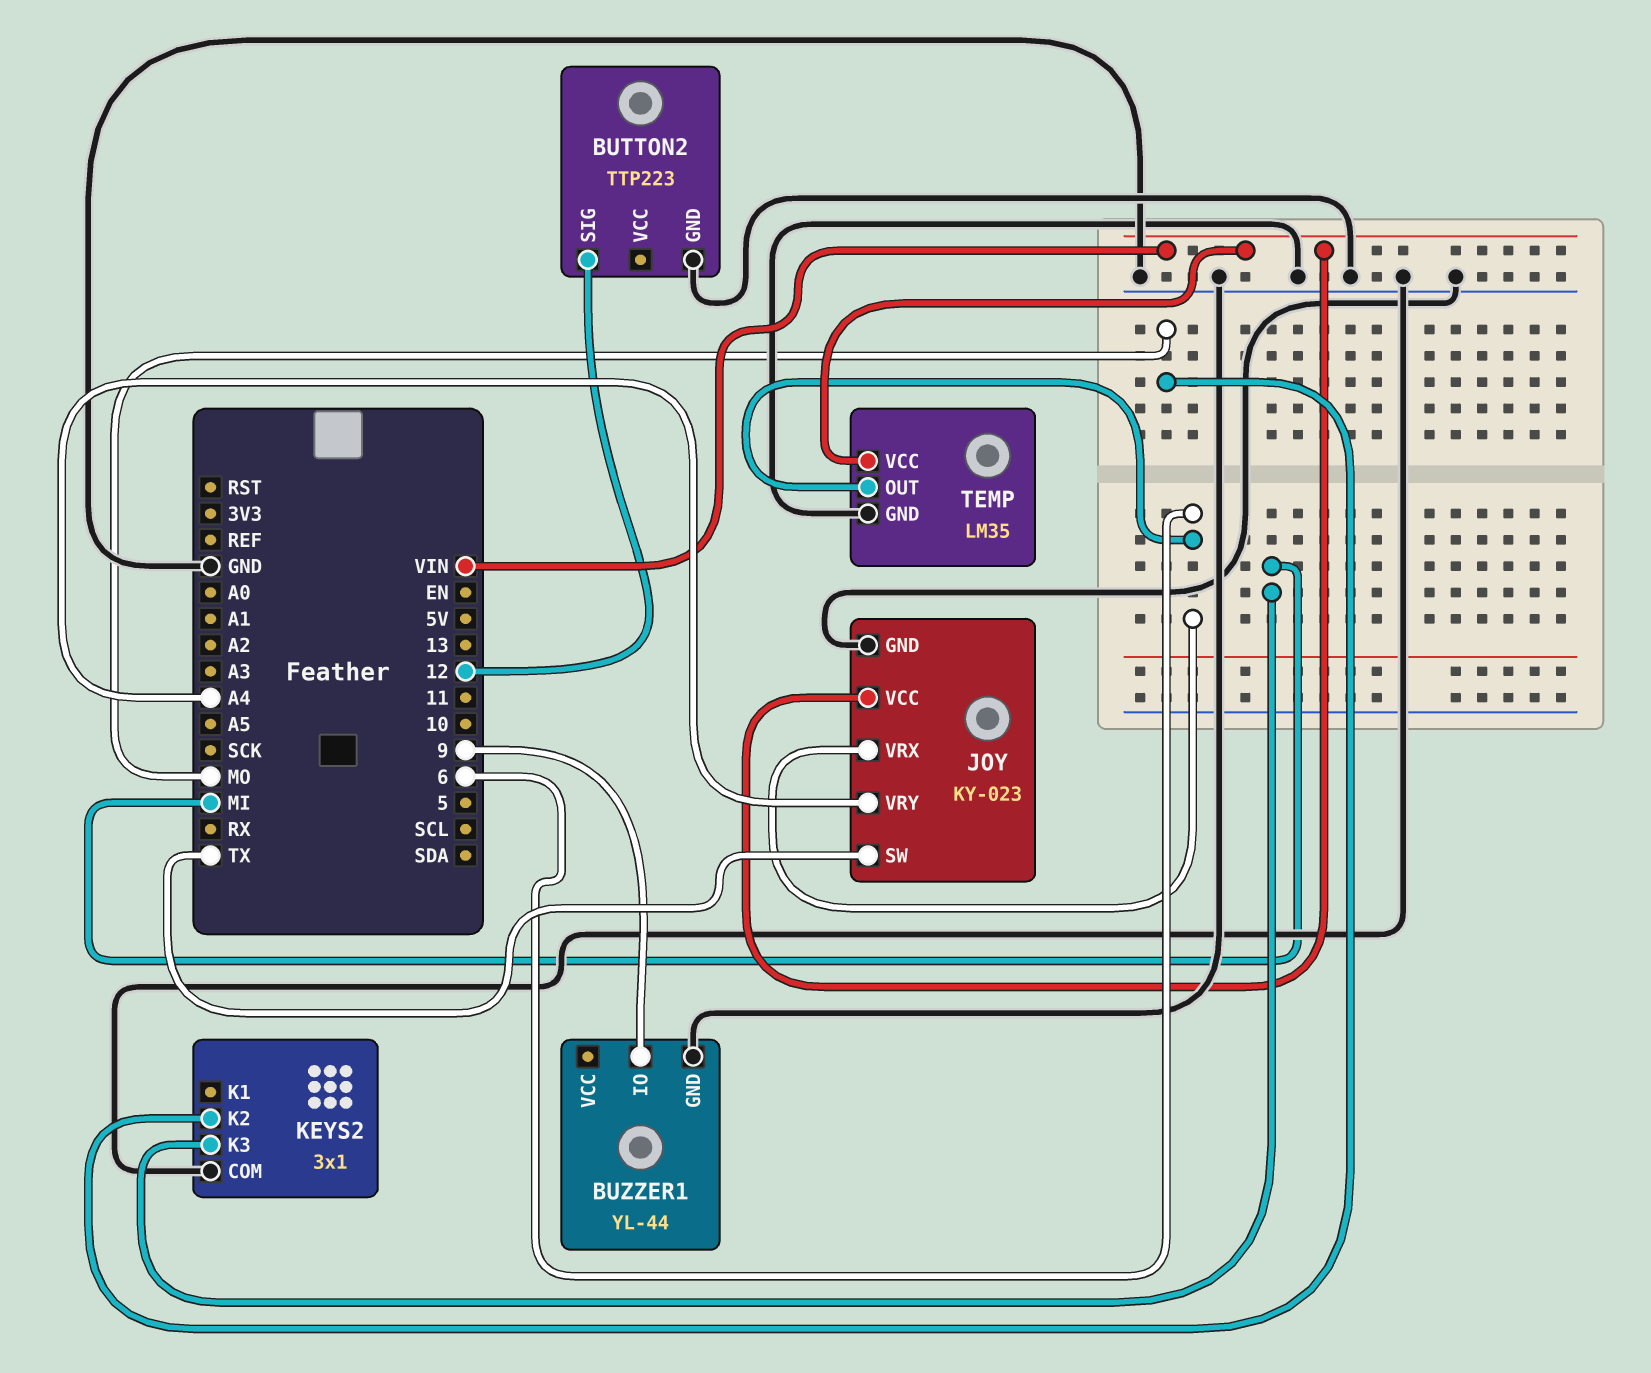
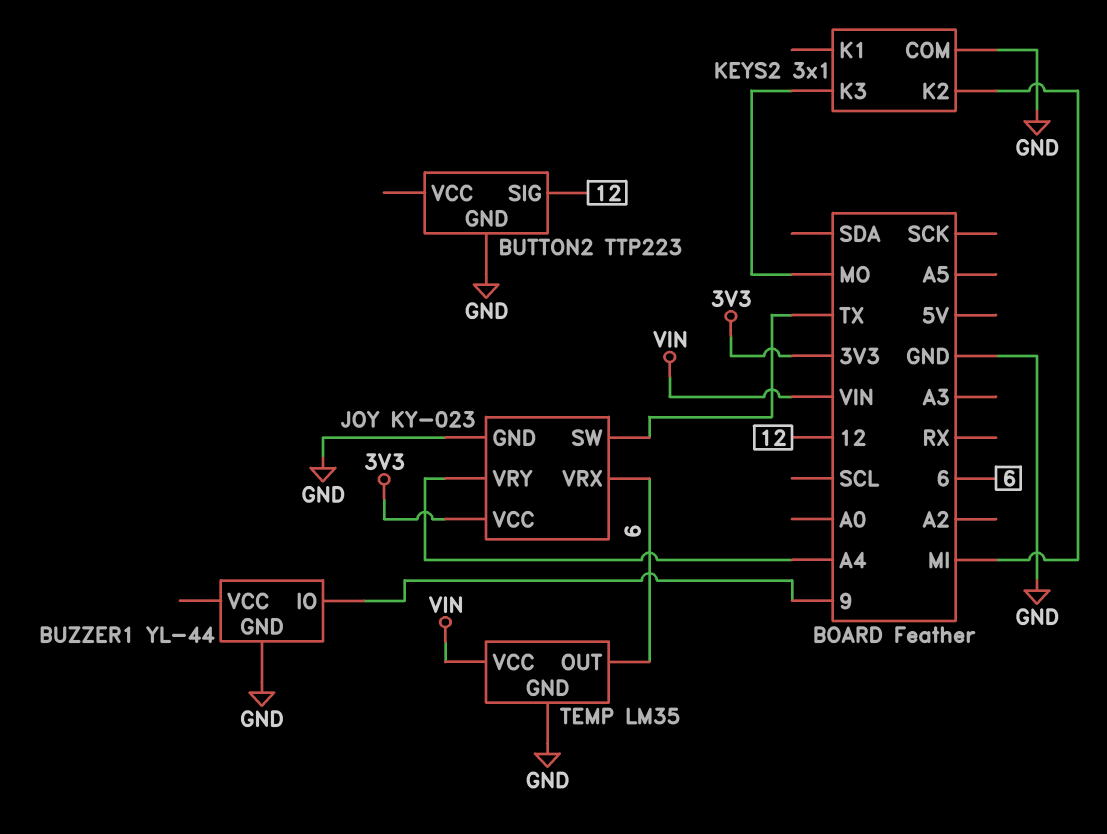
JOY pin VCC: VIN -> 3V3
KEYS2 pin K2: MO -> MI
KEYS2 pin K3: MI -> MO

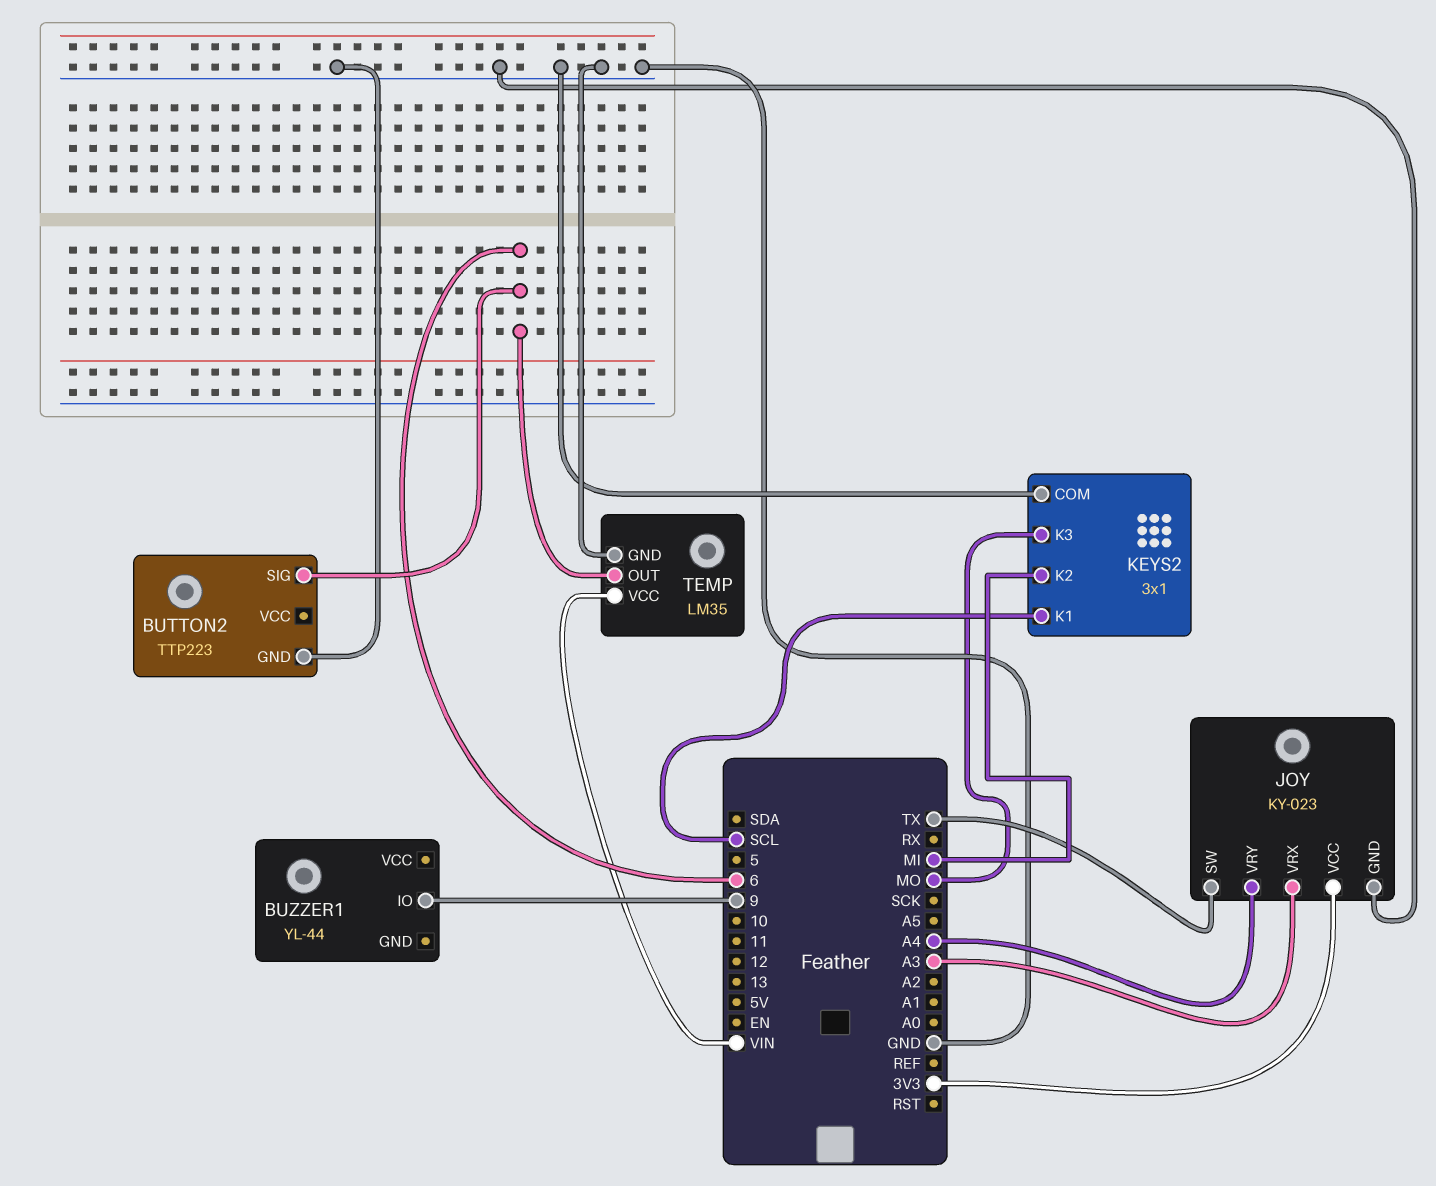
BUTTON2 pin SIG: 12 -> 6
BUZZER1 pin GND: GND -> none
JOY pin VRX: 6 -> A3
KEYS2 pin K1: none -> SCL

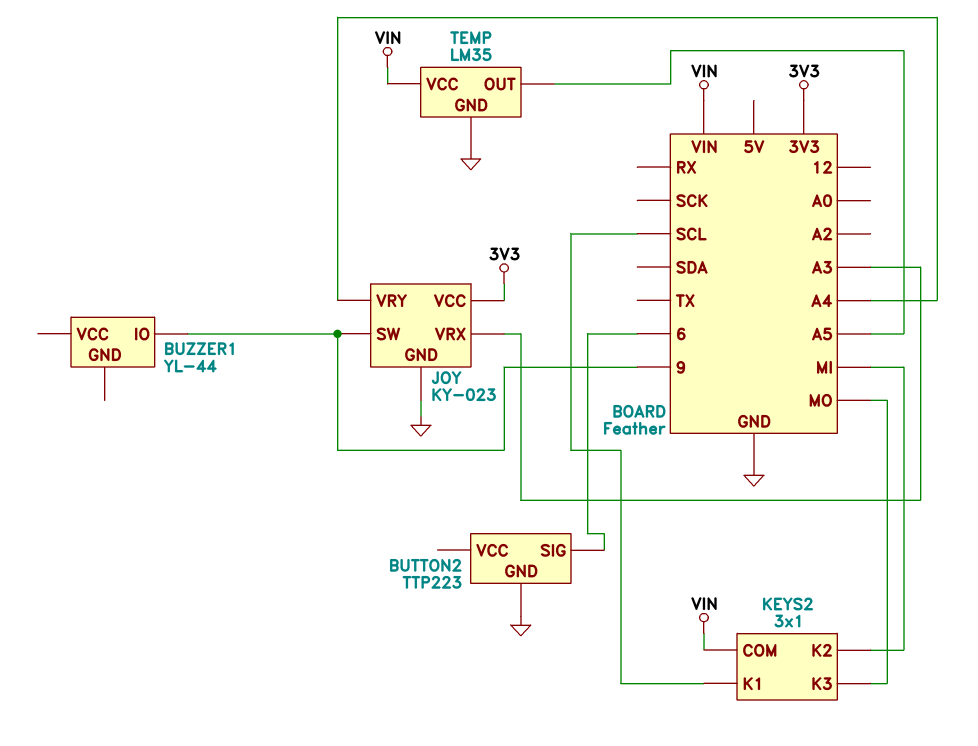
JOY pin SW: TX -> 9
KEYS2 pin COM: GND -> VIN
TEMP pin OUT: 6 -> A5

